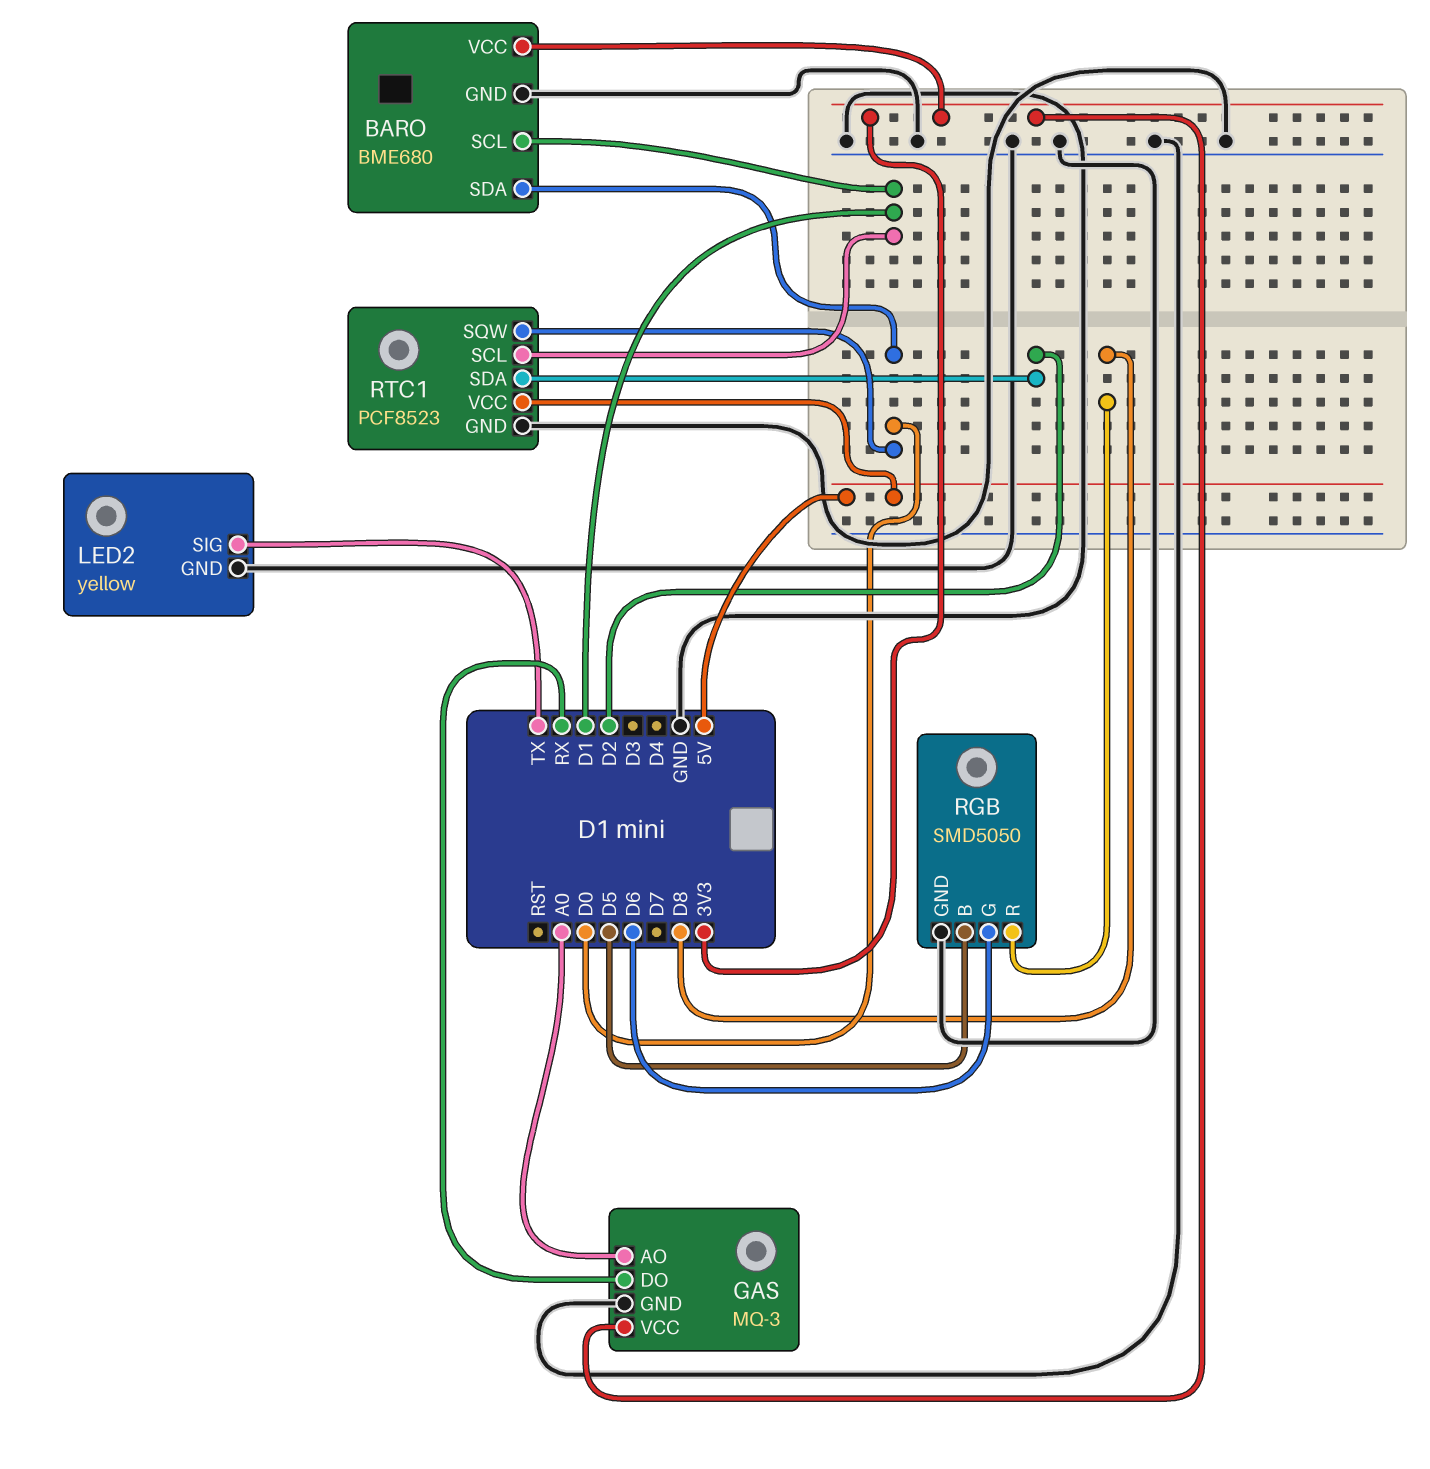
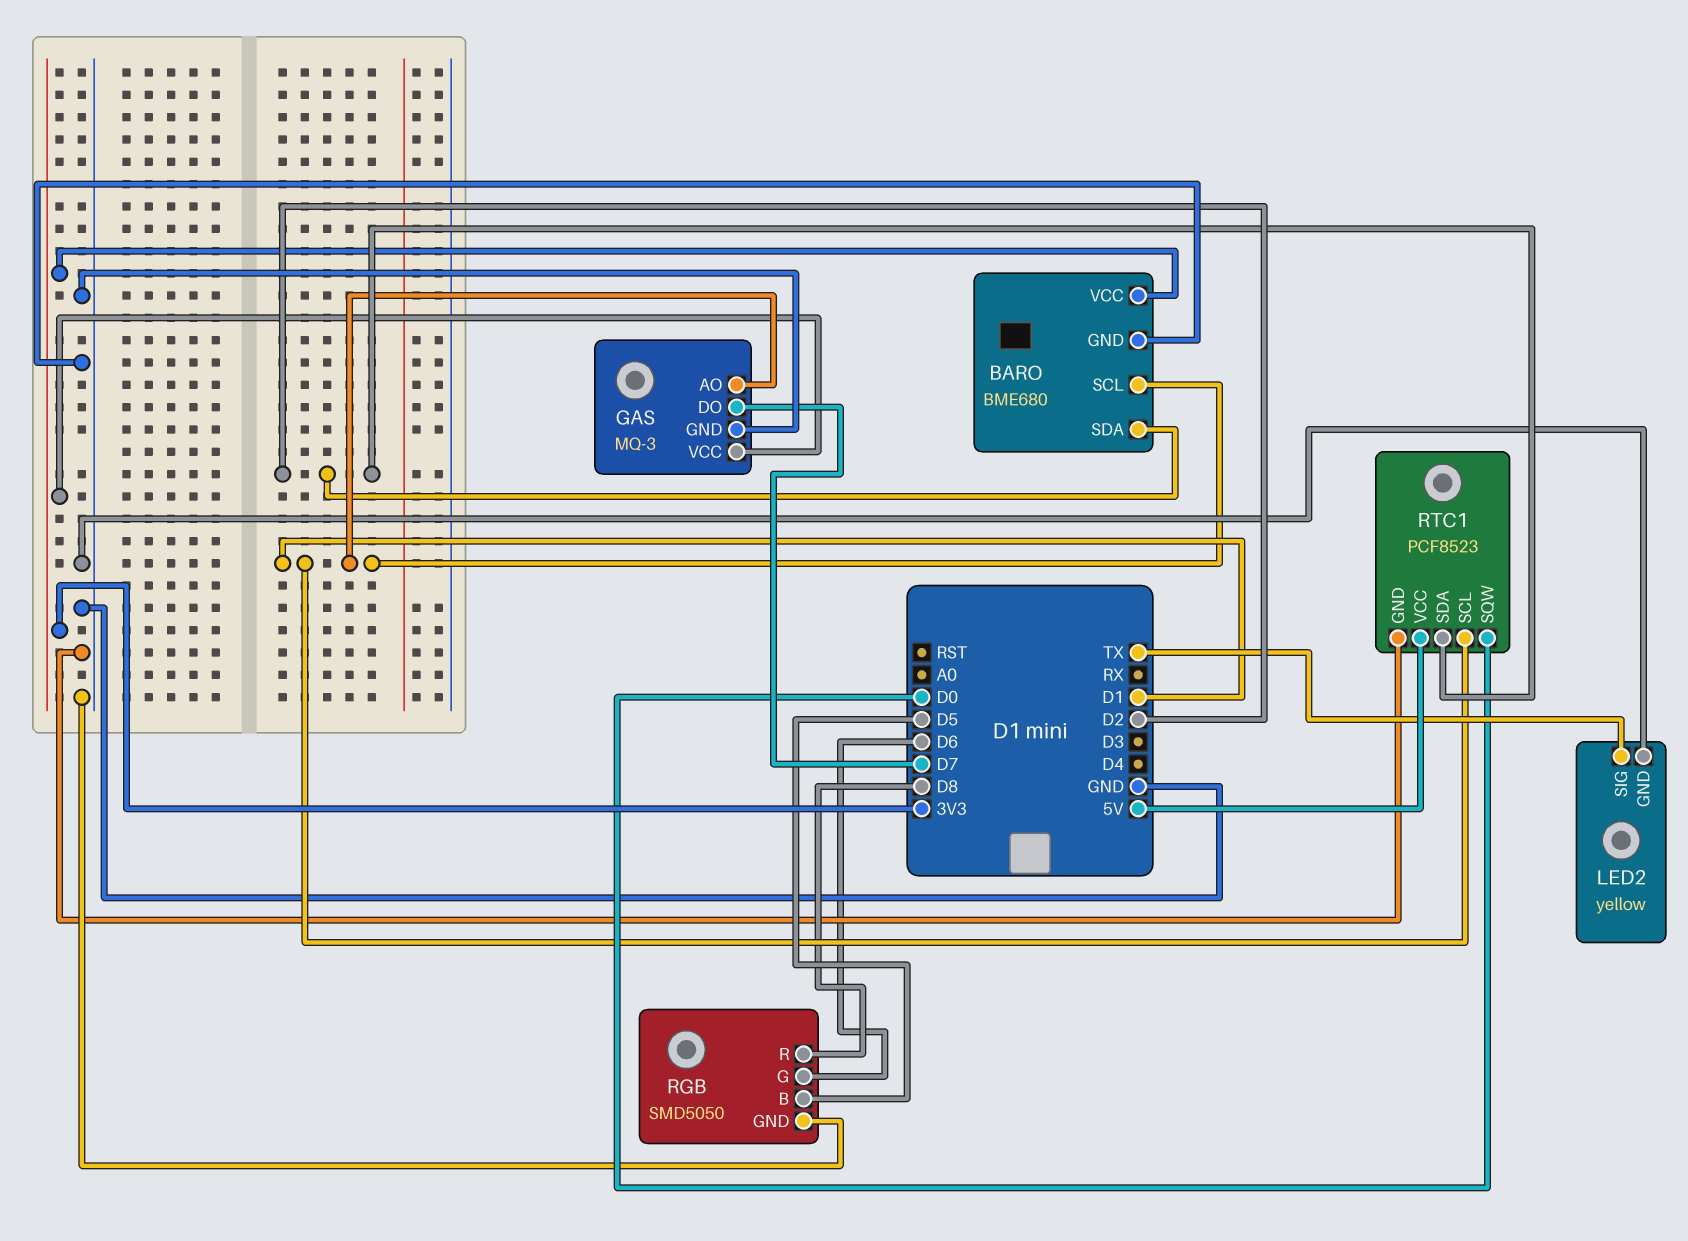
BARO pin SDA: D0 -> D2
GAS pin AO: A0 -> D1
GAS pin DO: RX -> D7

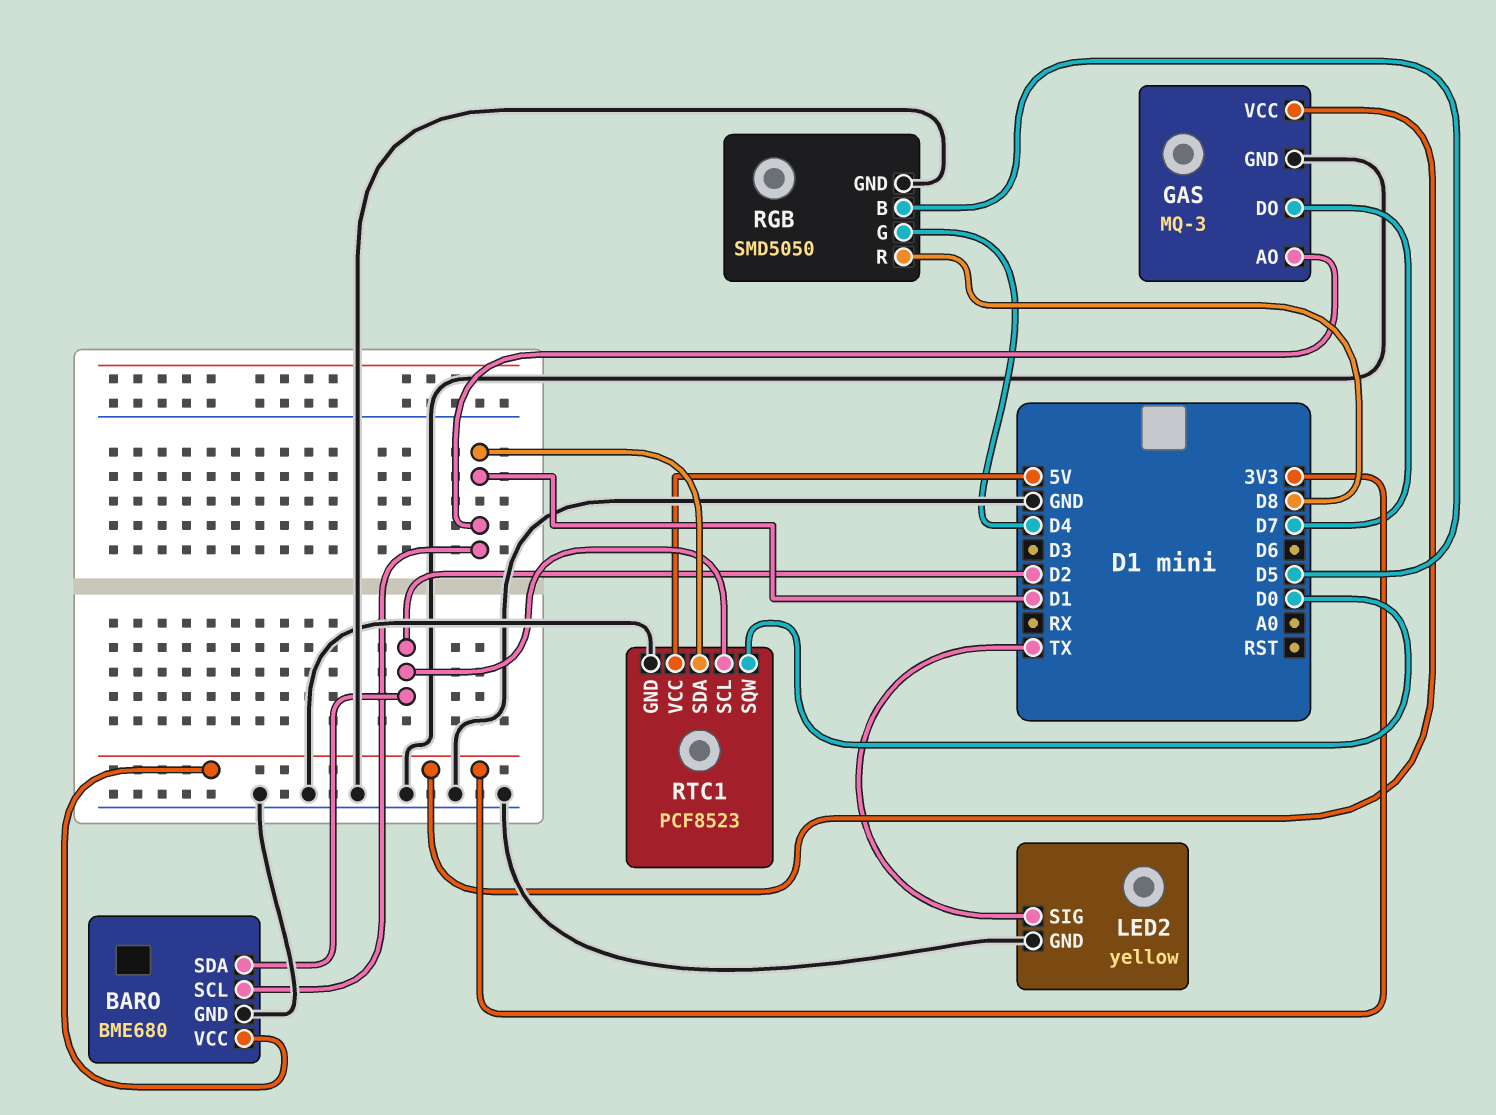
RGB pin G: D6 -> D4
RTC1 pin SCL: D1 -> D2
RTC1 pin SDA: D2 -> D1

